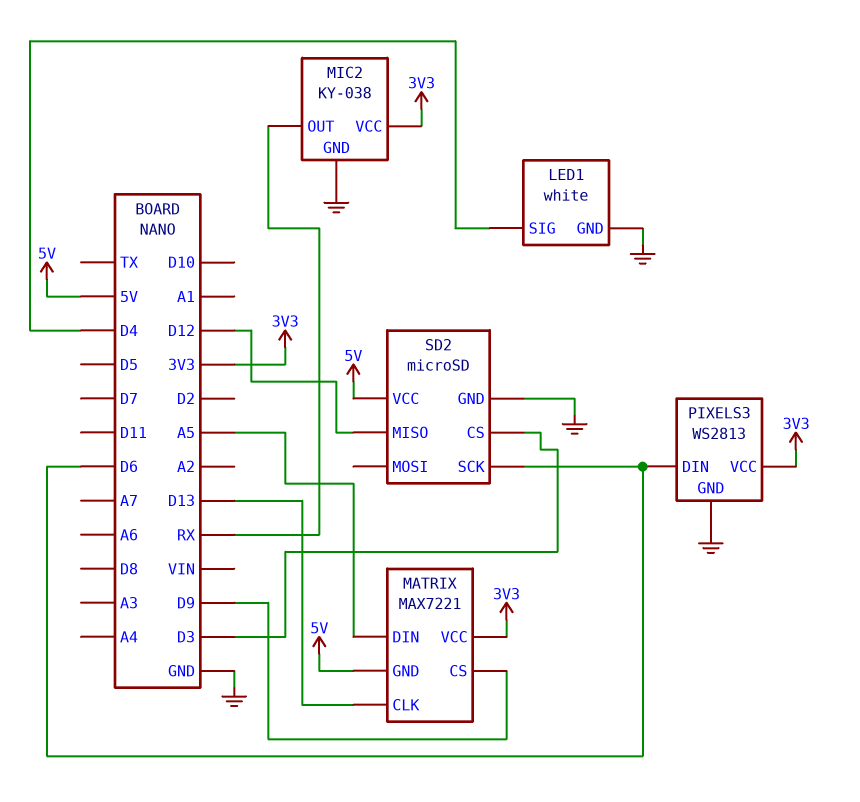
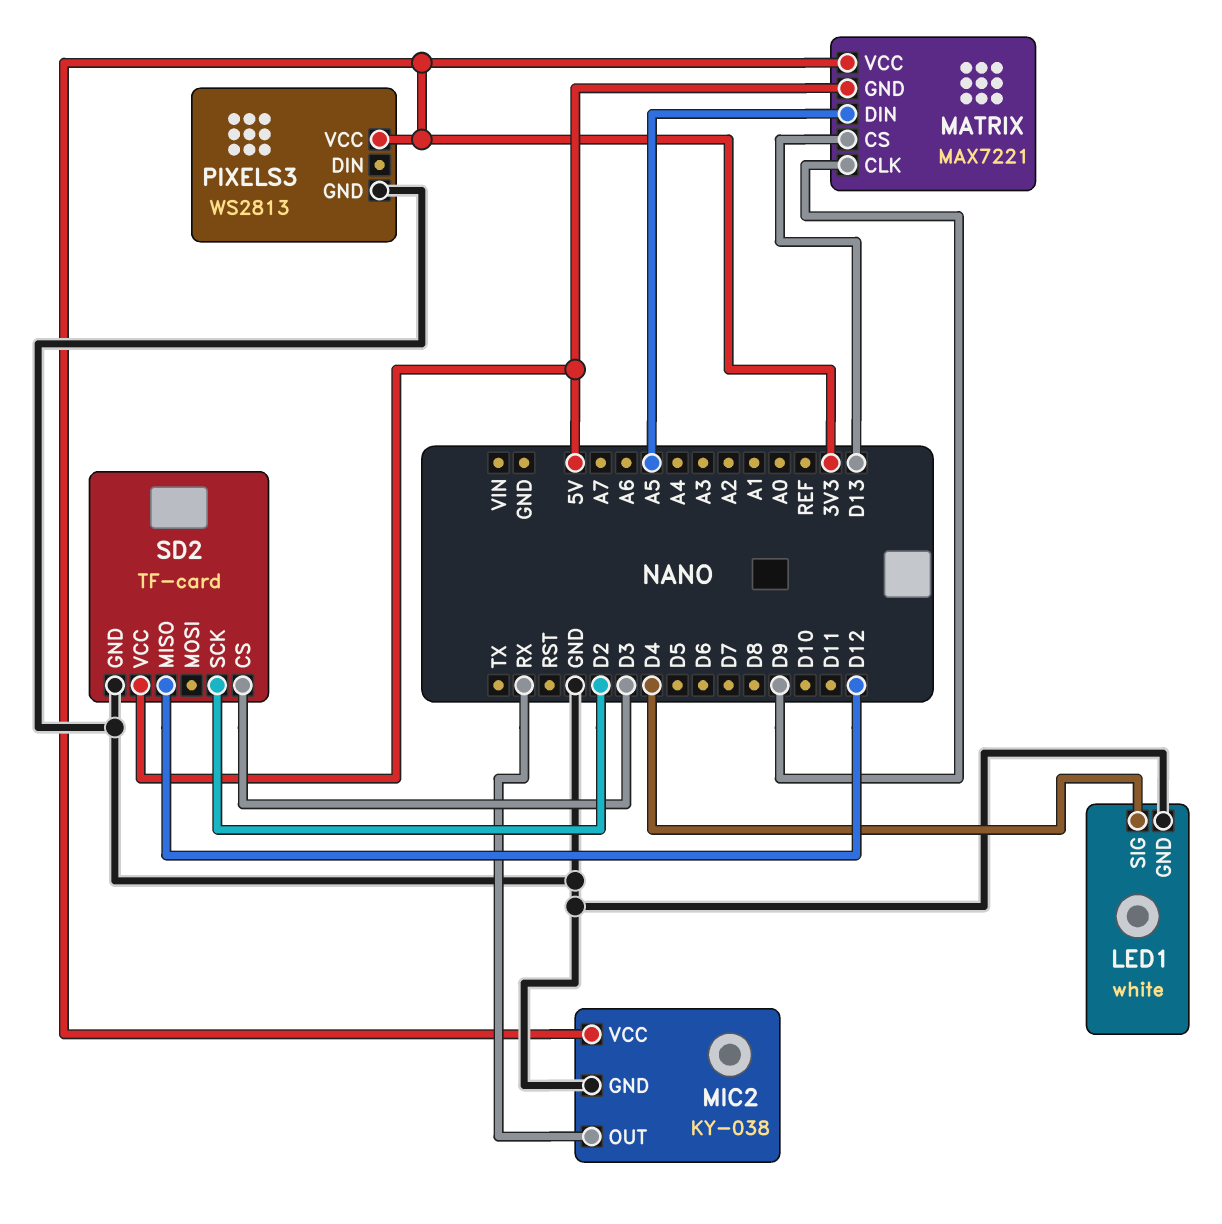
MATRIX pin CLK: D13 -> D9
MATRIX pin CS: D9 -> D13
PIXELS3 pin DIN: D6 -> none
SD2: microSD -> TF-card
SD2 pin SCK: D6 -> D2

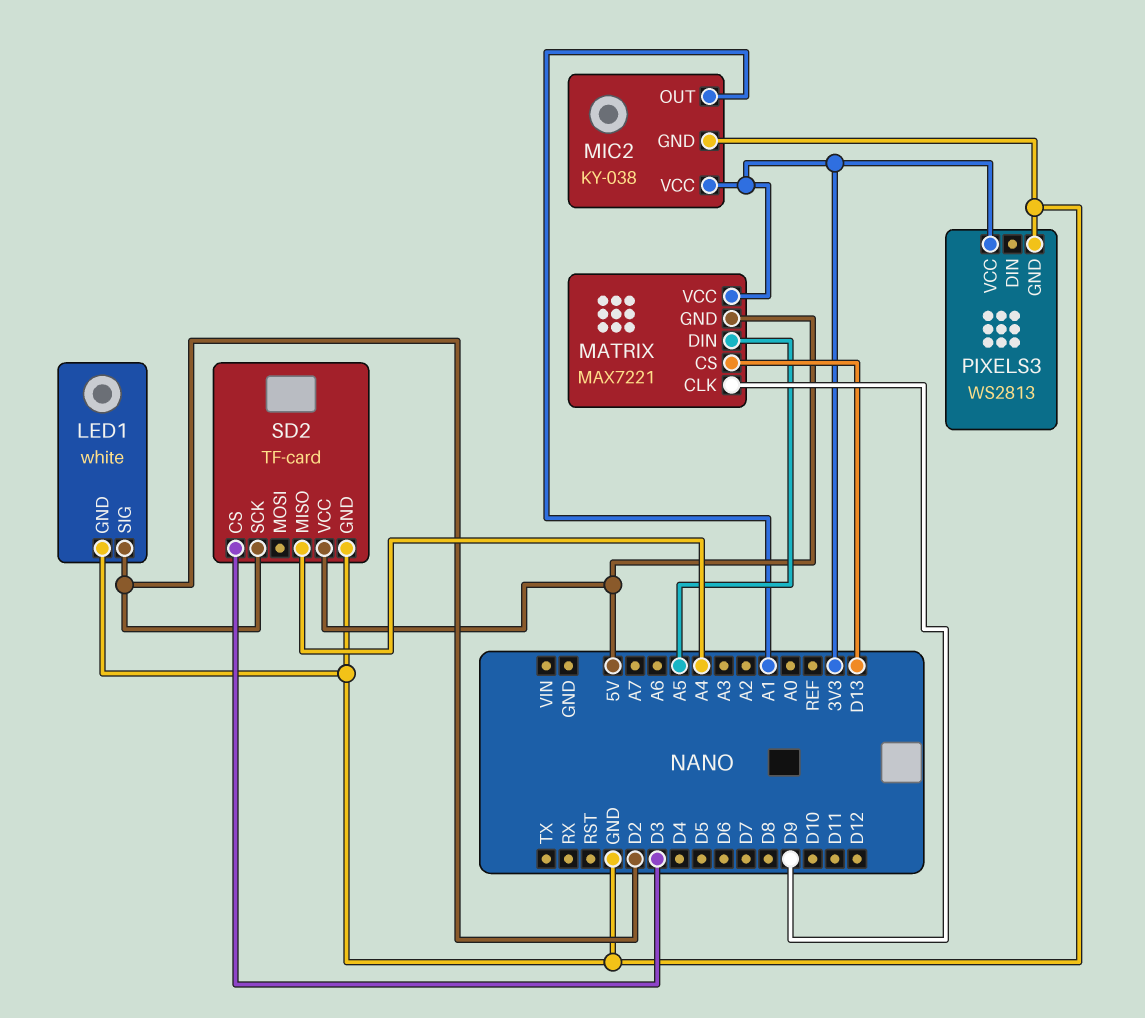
LED1 pin SIG: D4 -> D2
MIC2 pin OUT: RX -> A1
SD2 pin MISO: D12 -> A4

